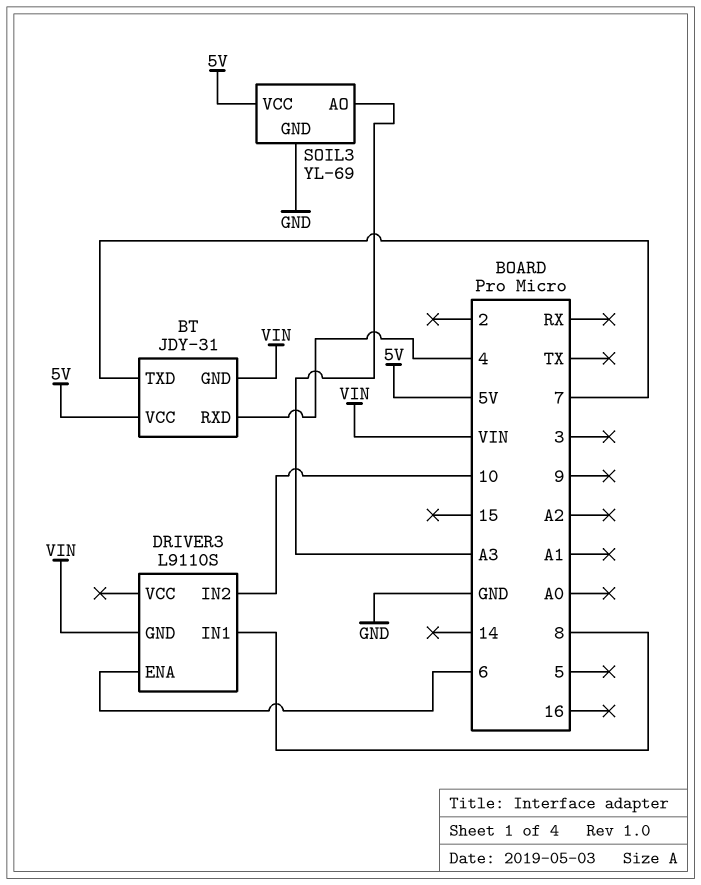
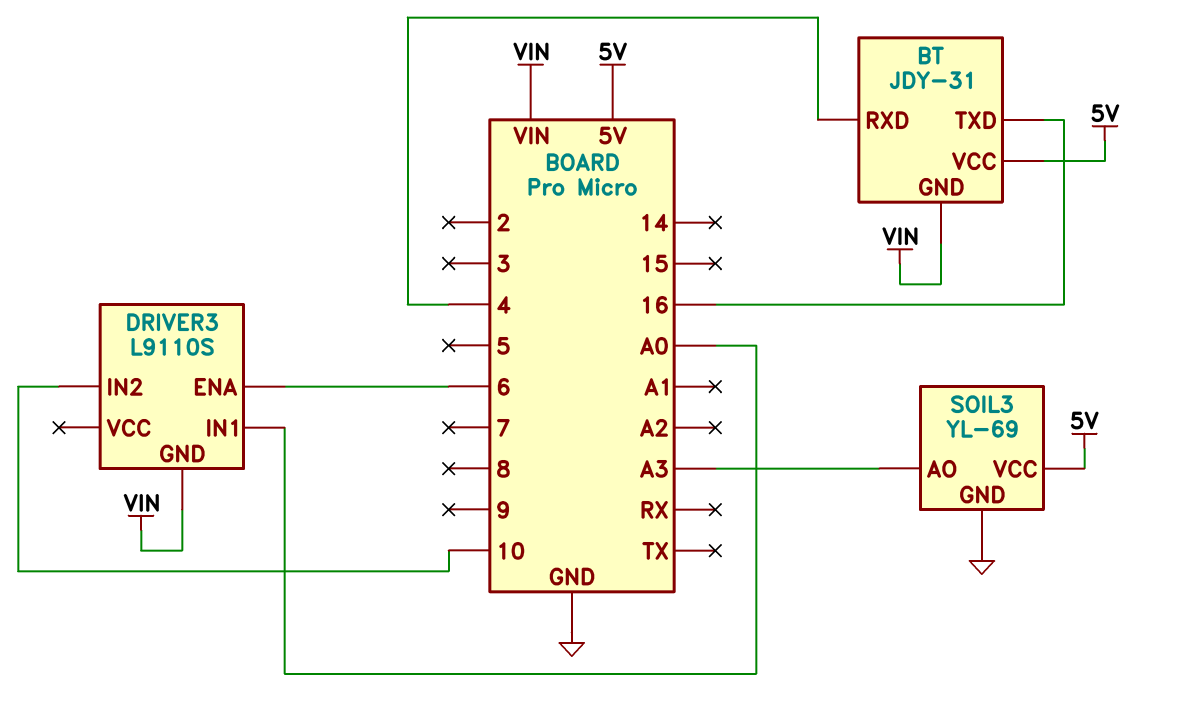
BT pin TXD: 7 -> 16
DRIVER3 pin IN1: 8 -> A0

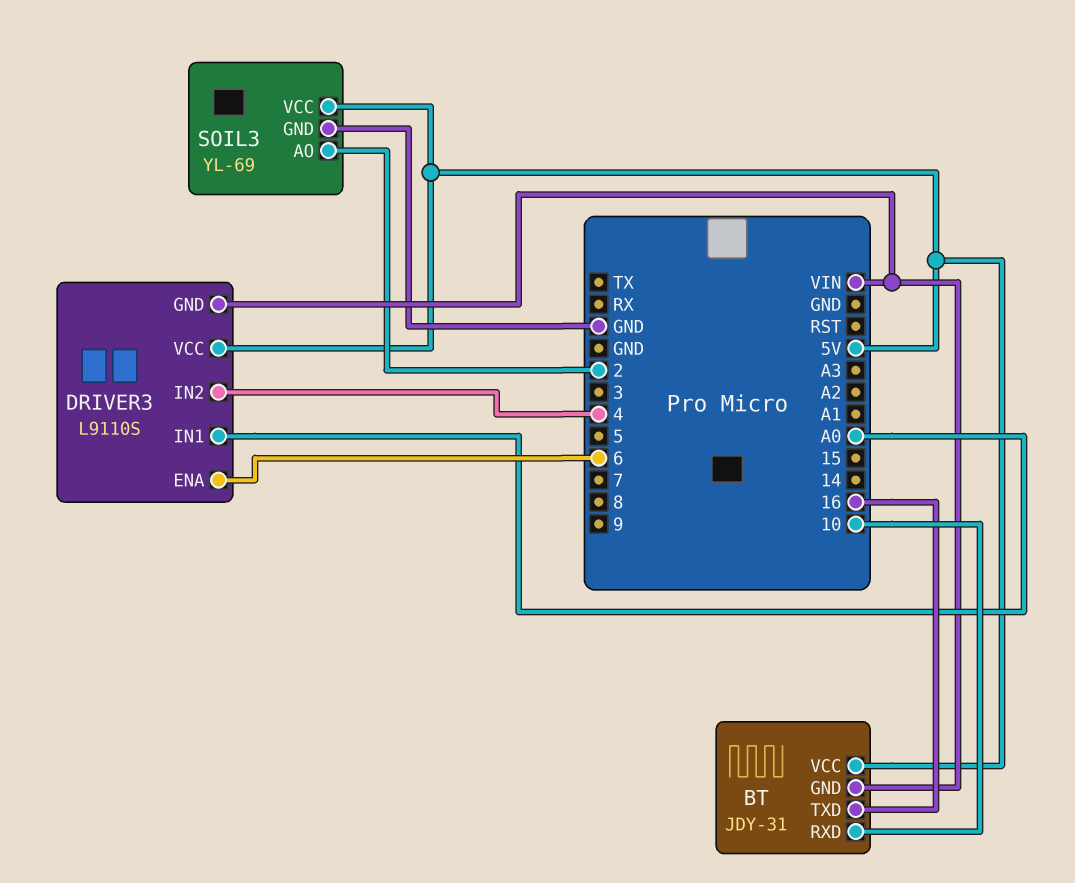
BT pin RXD: 4 -> 10
DRIVER3 pin IN2: 10 -> 4
DRIVER3 pin VCC: none -> 5V
SOIL3 pin AO: A3 -> 2

